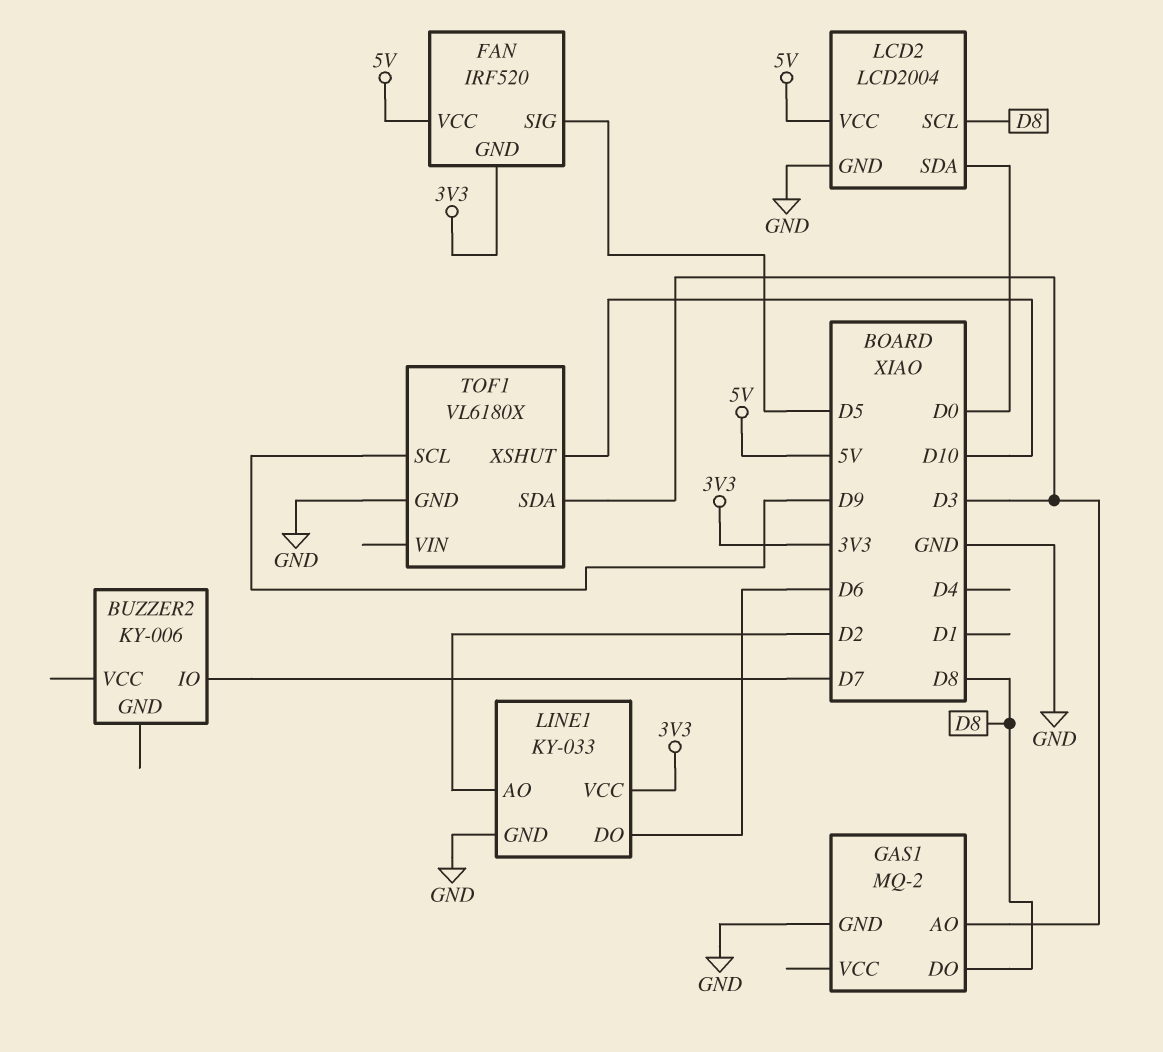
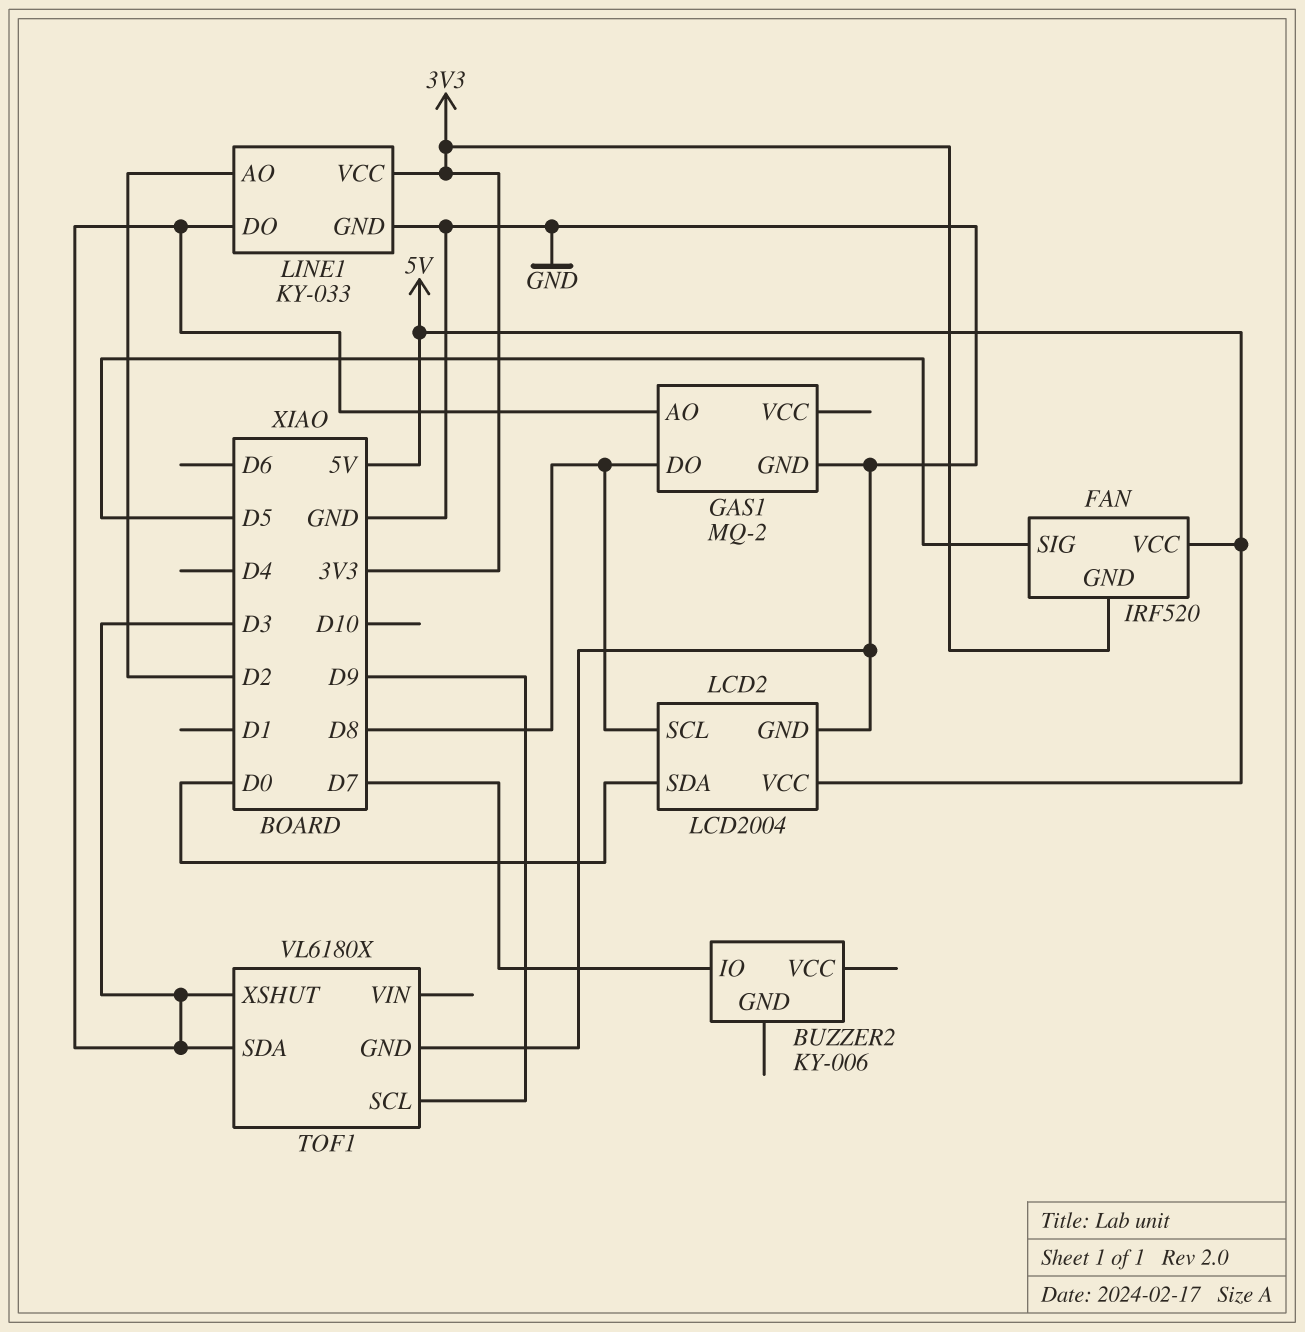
LINE1 pin DO: D6 -> D3
TOF1 pin XSHUT: D10 -> D3

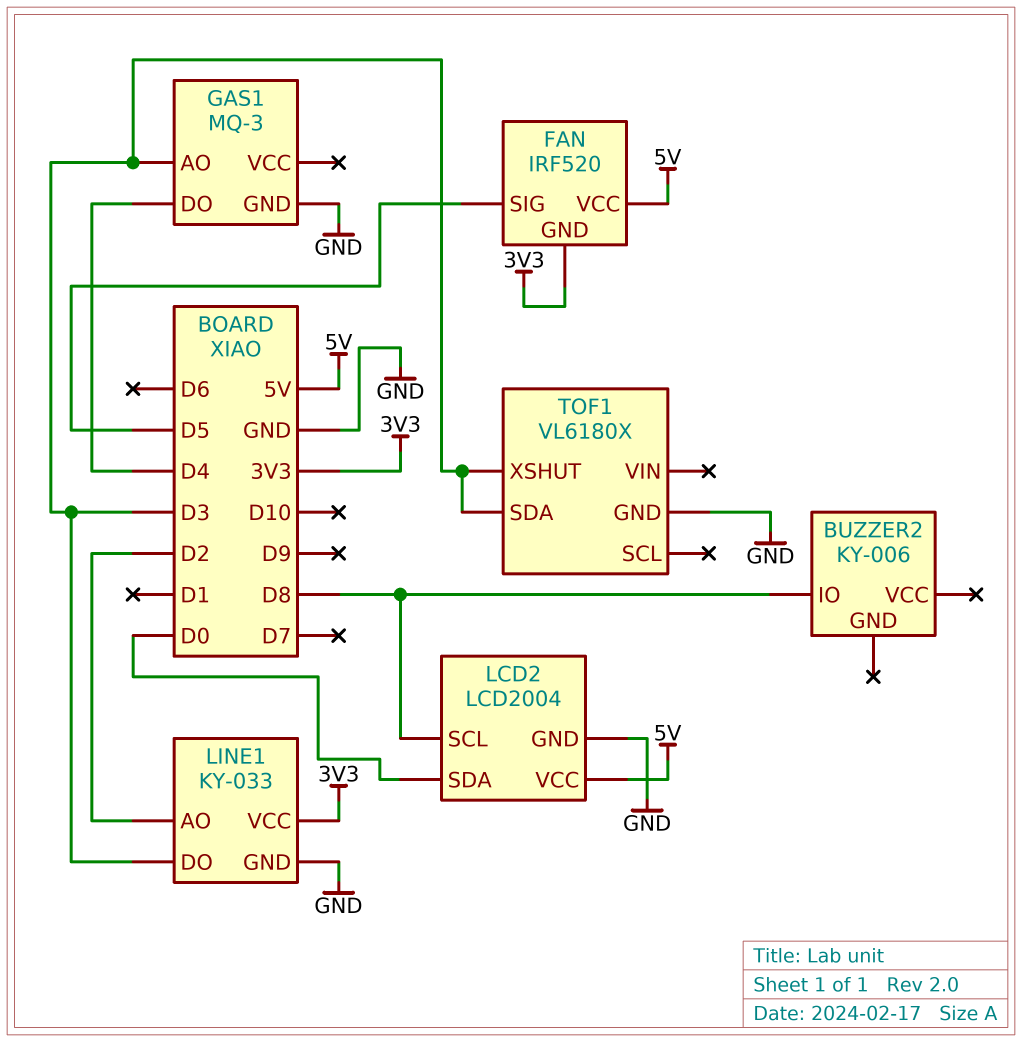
BUZZER2 pin IO: D7 -> D8
GAS1: MQ-2 -> MQ-3
GAS1 pin DO: D8 -> D4
TOF1 pin SCL: D9 -> none

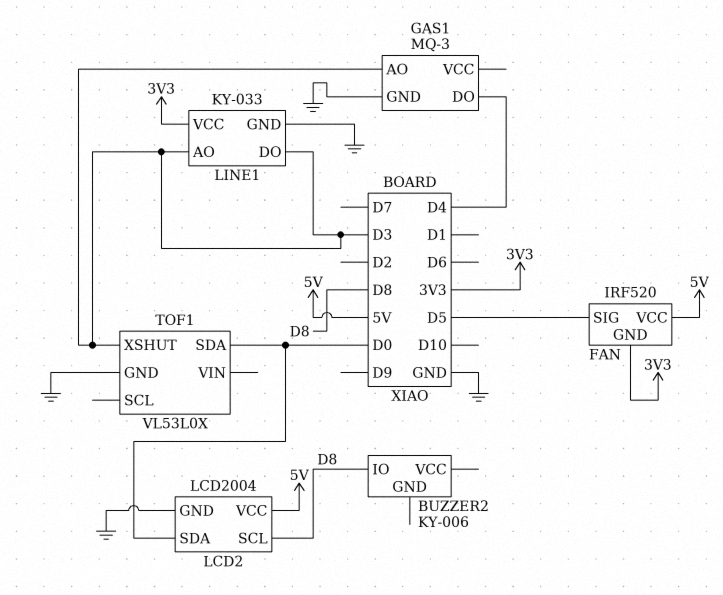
LINE1 pin AO: D2 -> D3
TOF1: VL6180X -> VL53L0X
TOF1 pin SDA: D3 -> D0

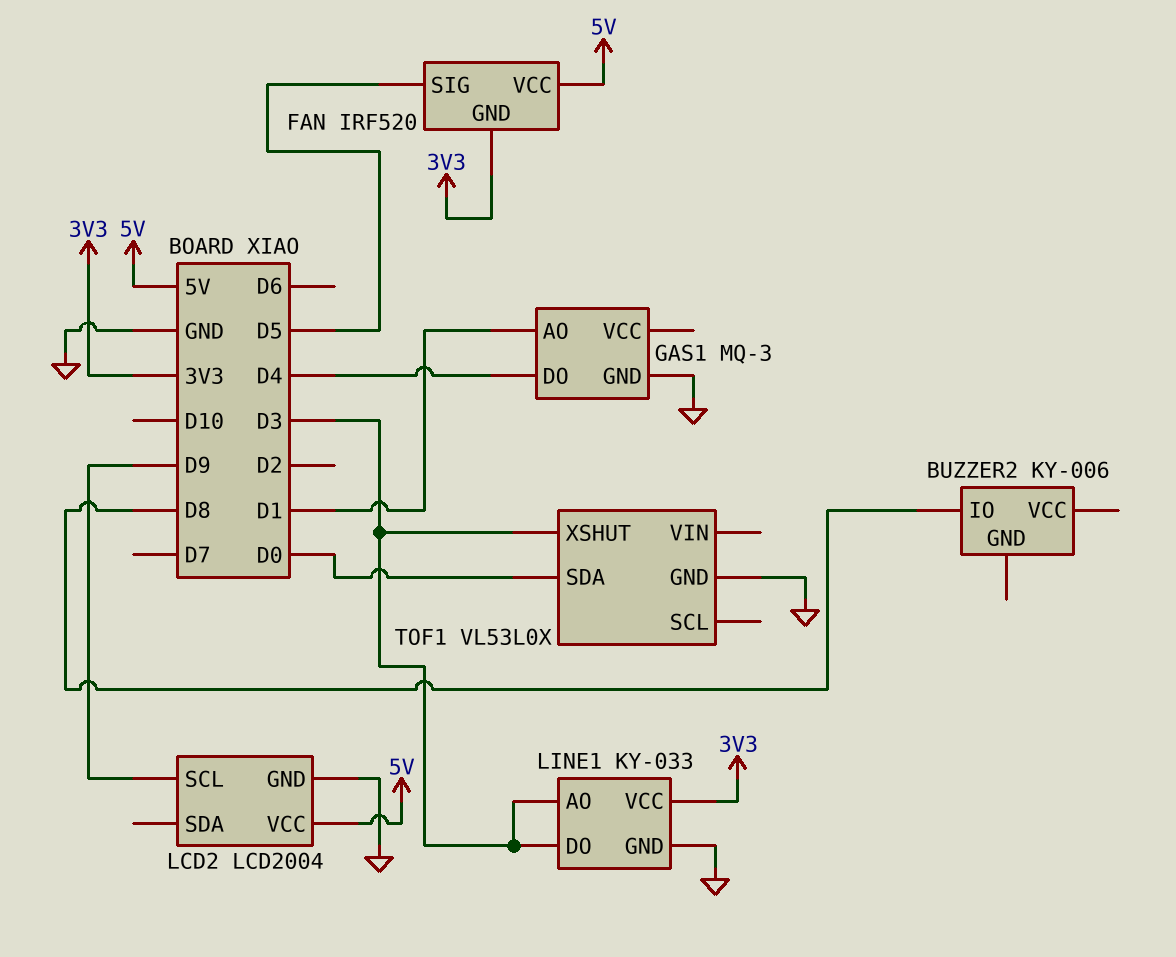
GAS1 pin AO: D3 -> D1
LCD2 pin SCL: D8 -> D9
LCD2 pin SDA: D0 -> none

